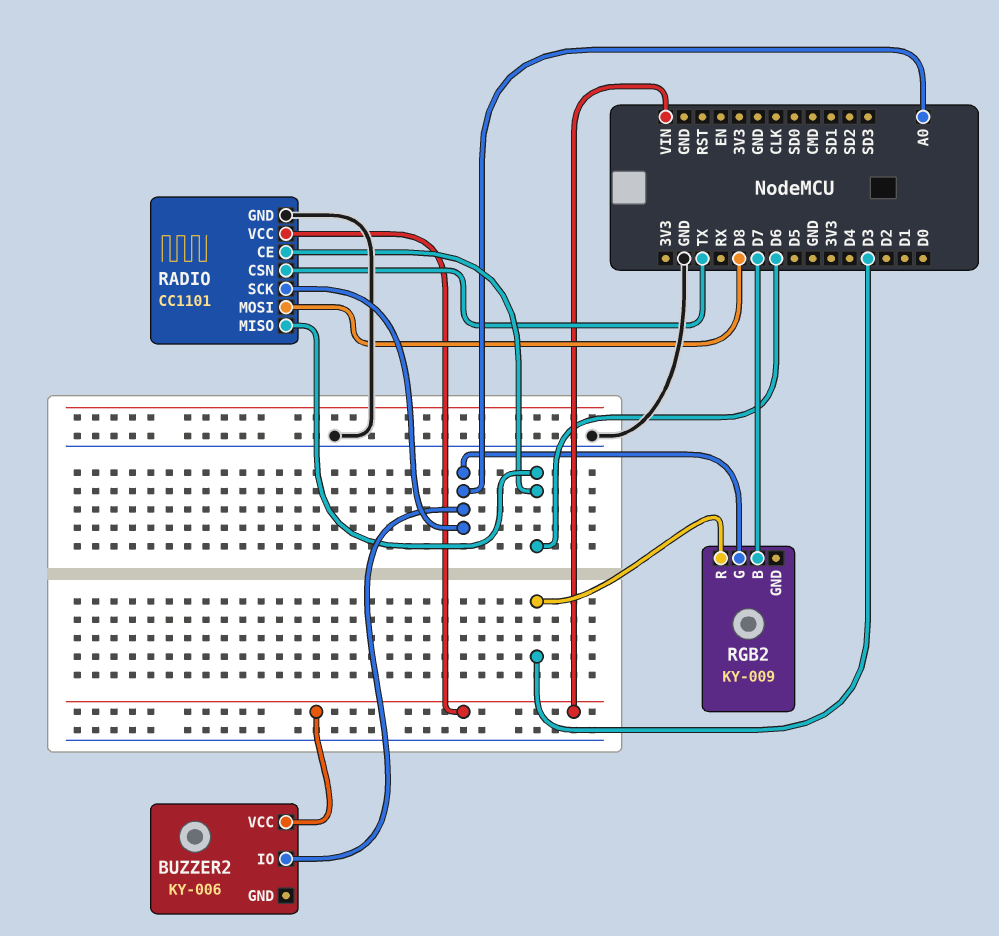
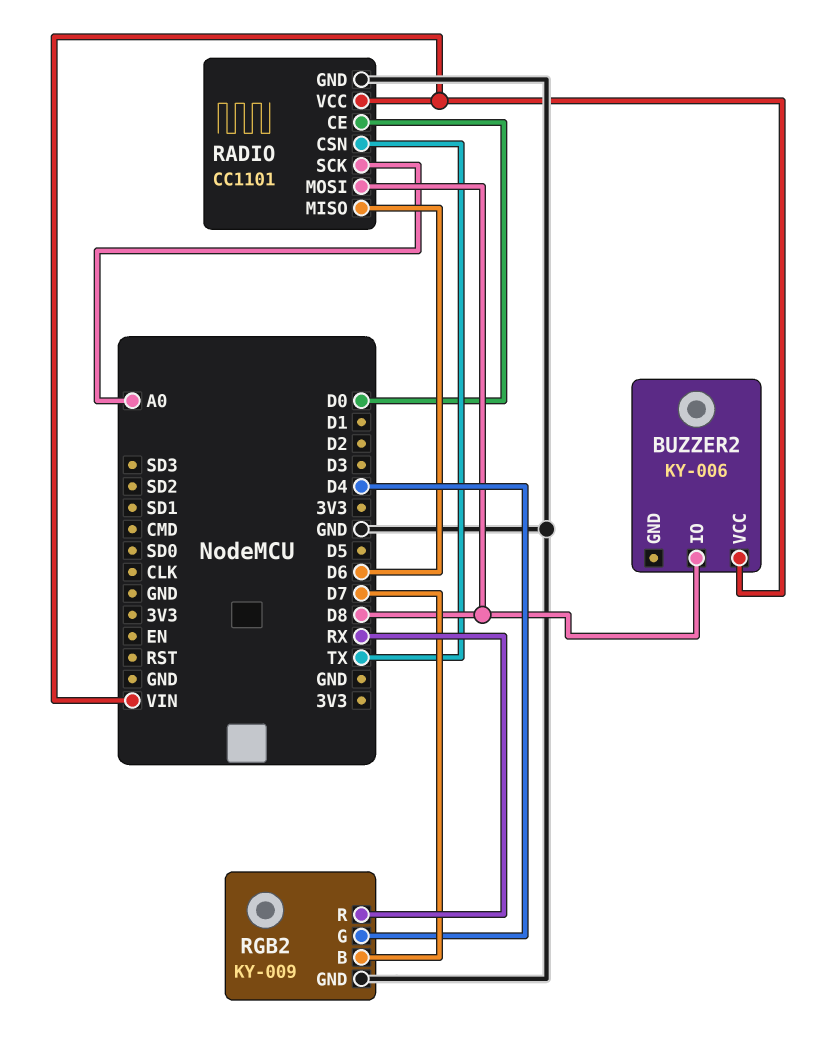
BUZZER2 pin IO: A0 -> D8
RADIO pin CE: D6 -> D0
RGB2 pin G: A0 -> D4
RGB2 pin GND: none -> GND
RGB2 pin R: D3 -> RX

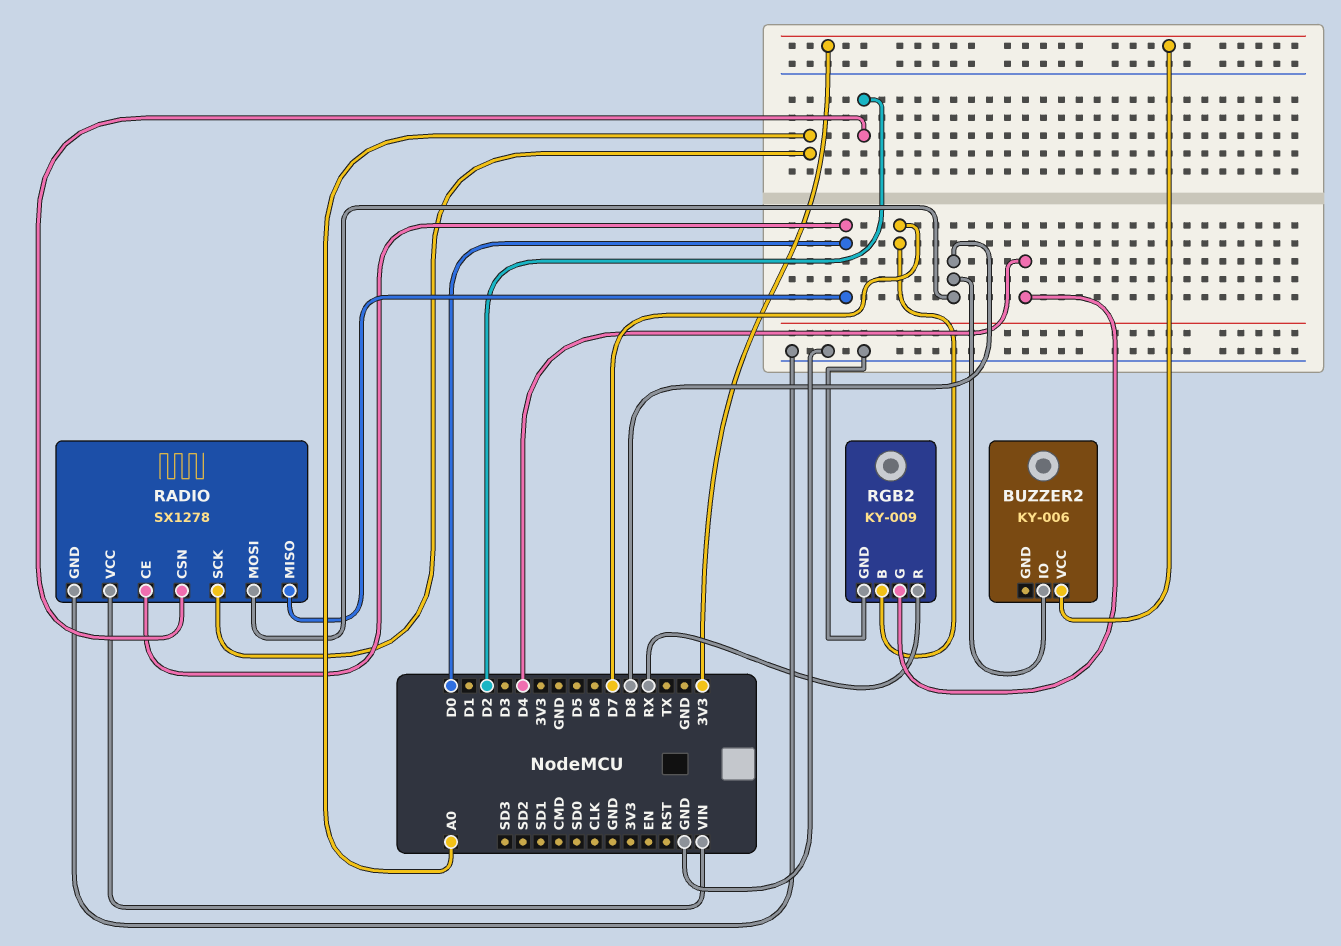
BUZZER2 pin VCC: VIN -> 3V3
RADIO: CC1101 -> SX1278
RADIO pin CSN: TX -> D2
RADIO pin MISO: D6 -> D0

